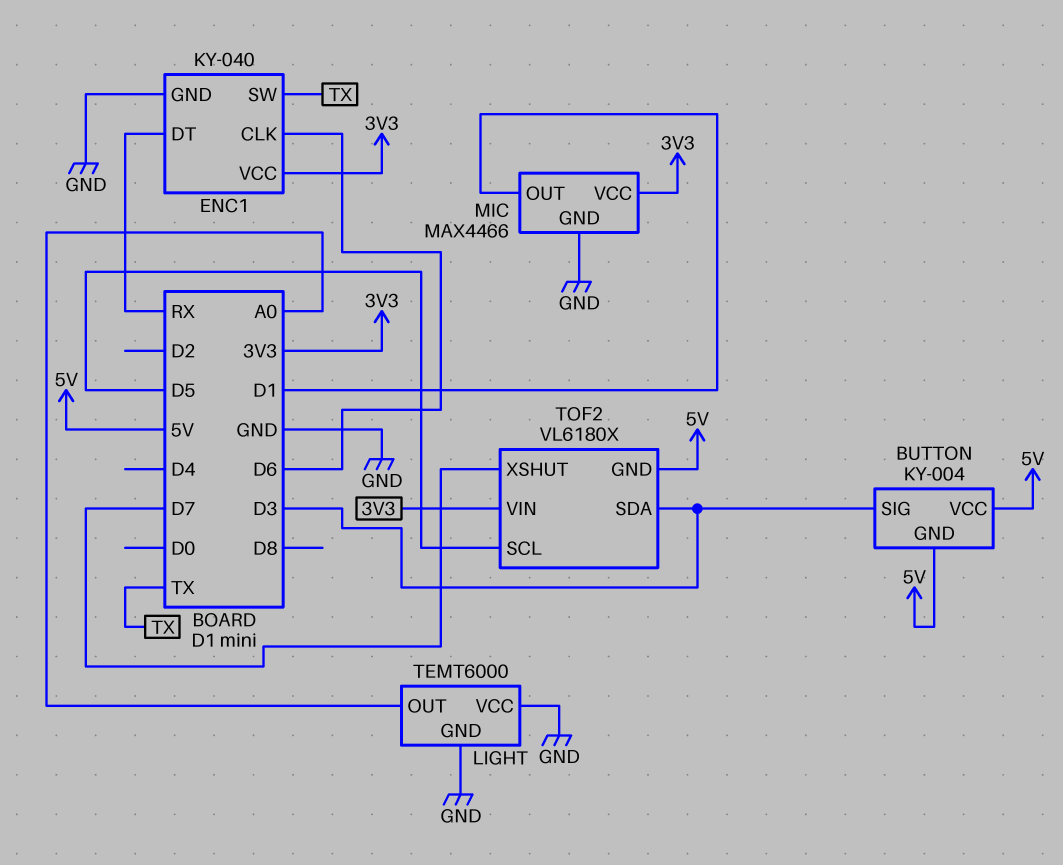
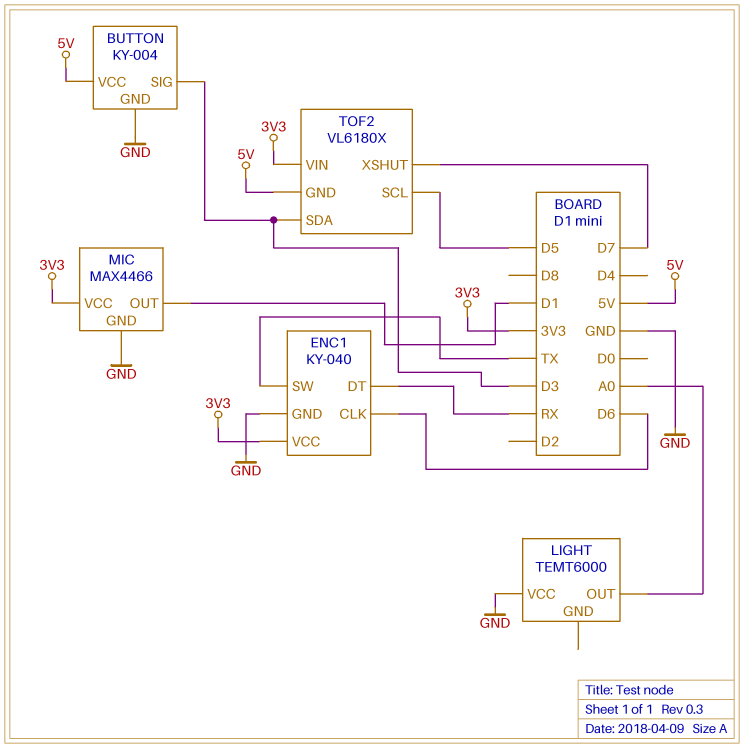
BUTTON pin GND: 5V -> GND
LIGHT pin GND: GND -> none

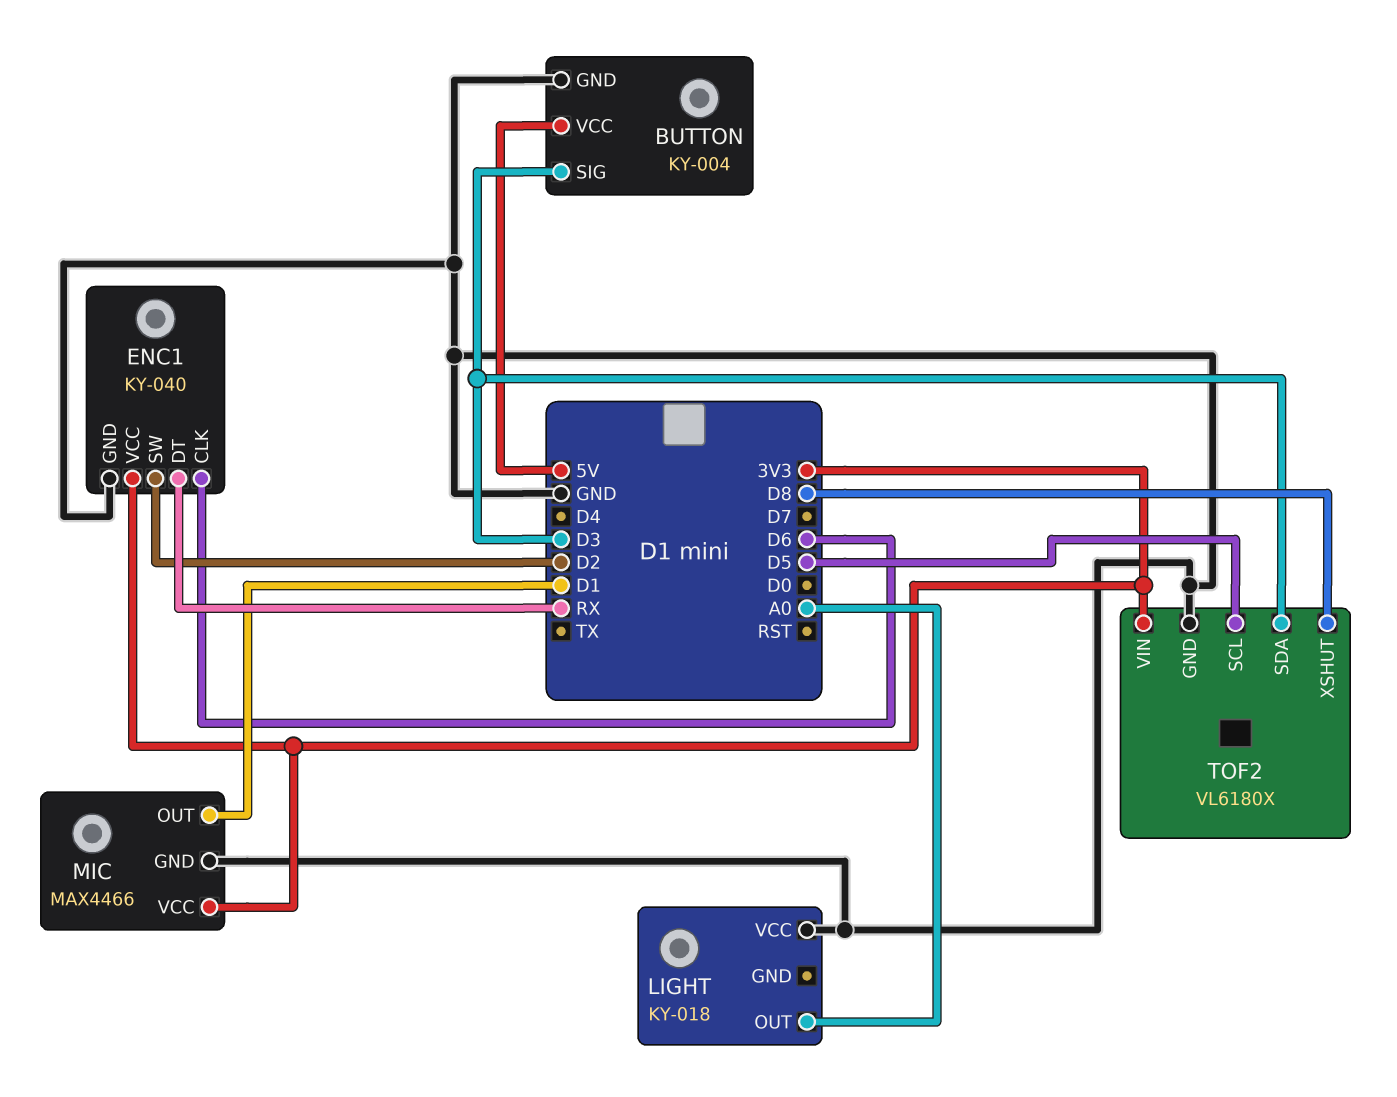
ENC1 pin SW: TX -> D2
LIGHT: TEMT6000 -> KY-018
TOF2 pin GND: 5V -> GND
TOF2 pin XSHUT: D7 -> D8

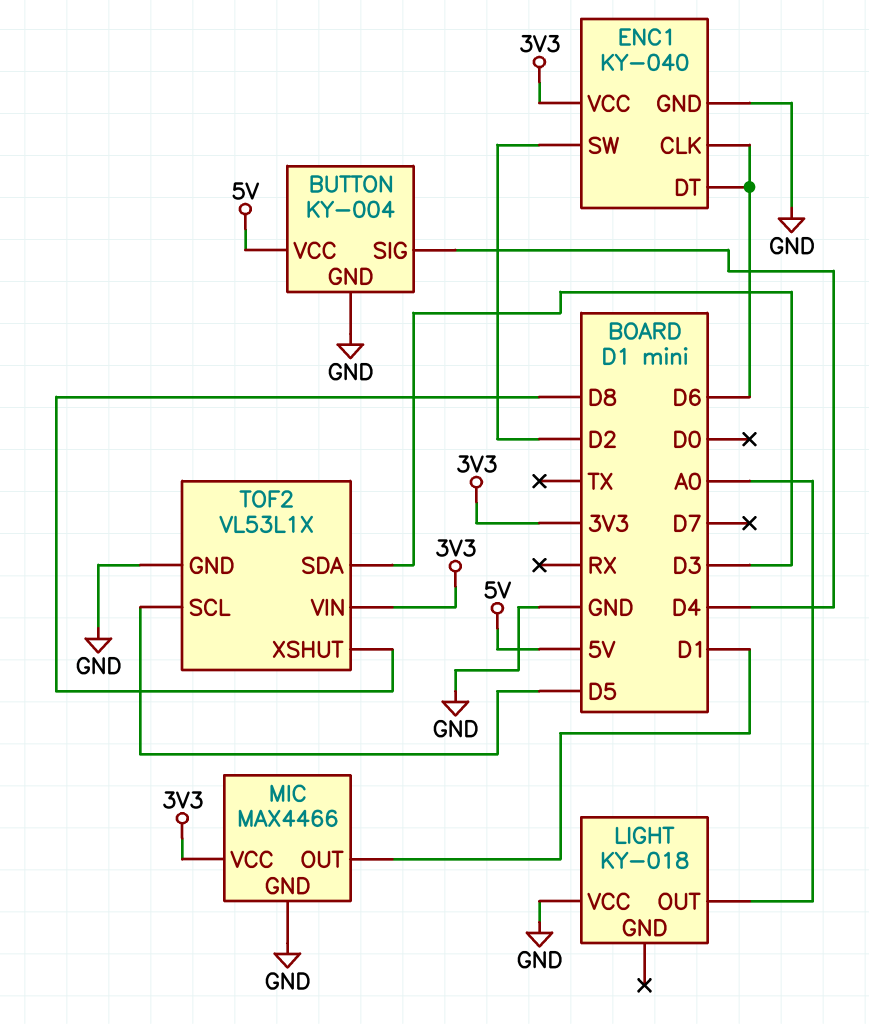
BUTTON pin SIG: D3 -> D4
ENC1 pin DT: RX -> D6
TOF2: VL6180X -> VL53L1X

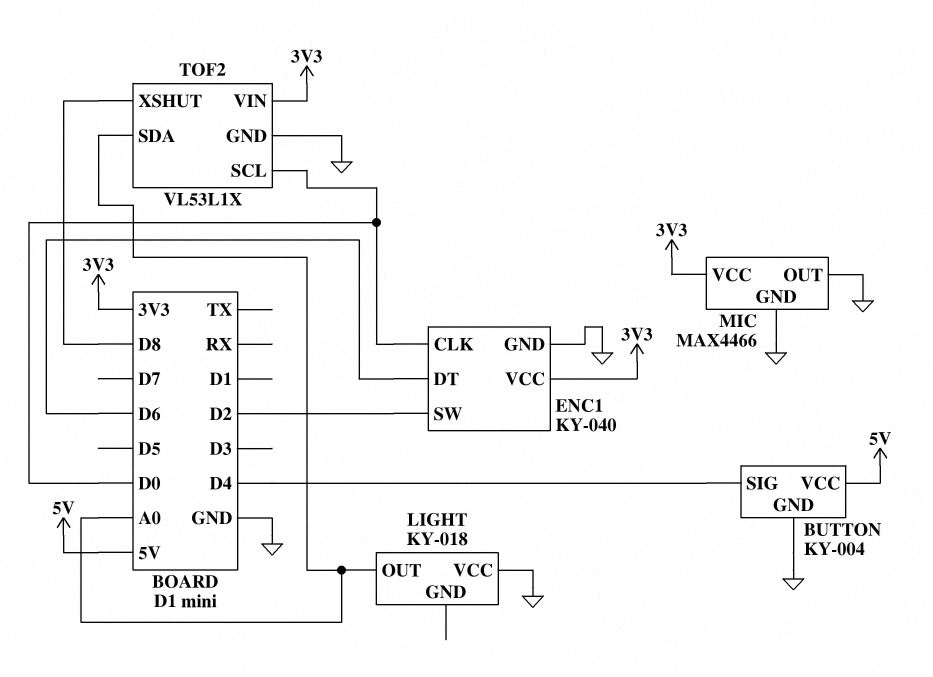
ENC1 pin CLK: D6 -> D0
MIC pin OUT: D1 -> GND
TOF2 pin SCL: D5 -> D0
TOF2 pin SDA: D3 -> A0

